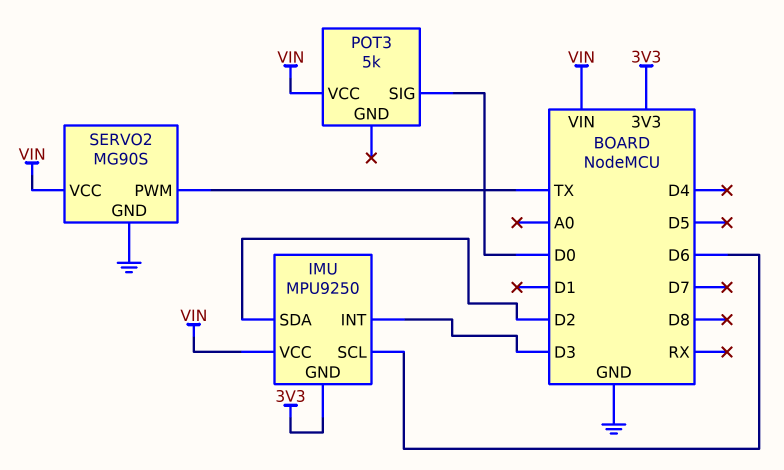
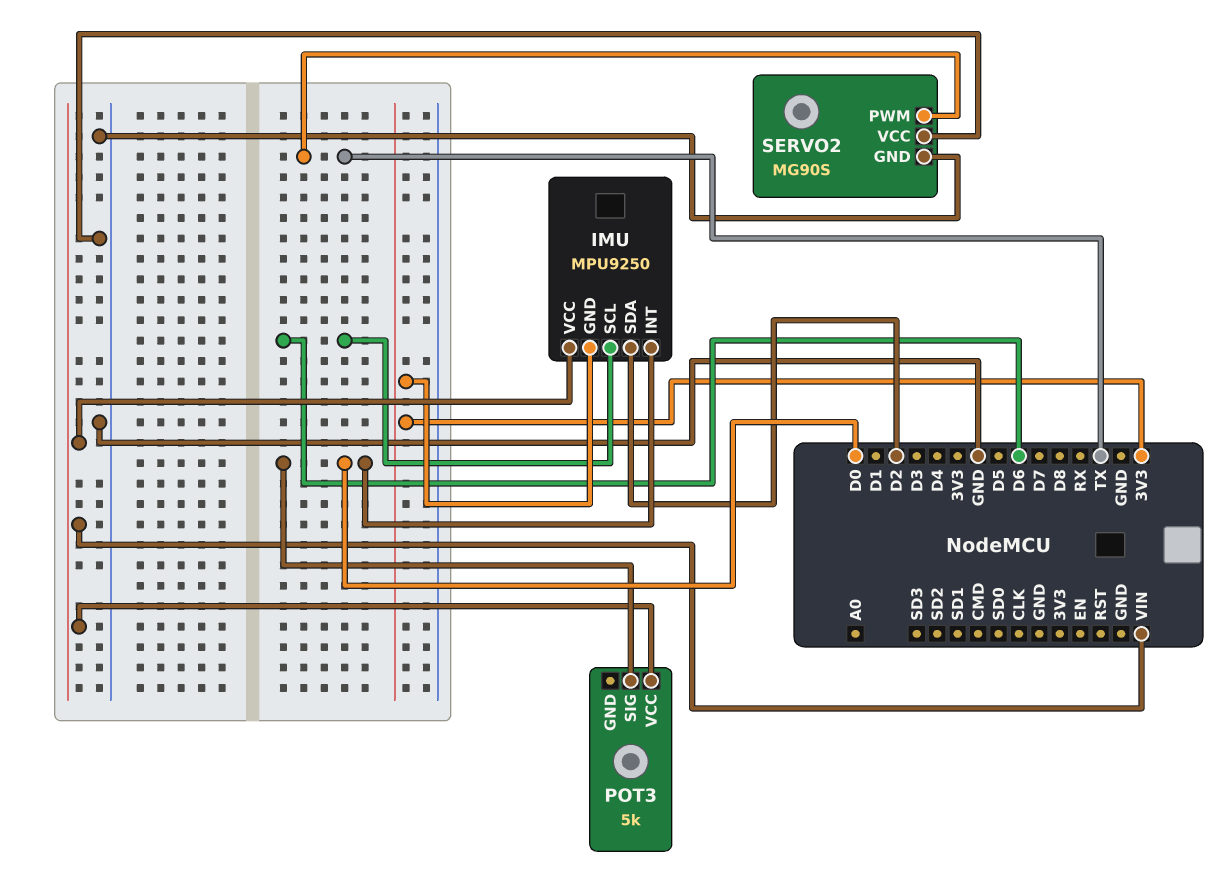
IMU pin INT: D3 -> D0
SERVO2 pin VCC: VIN -> GND

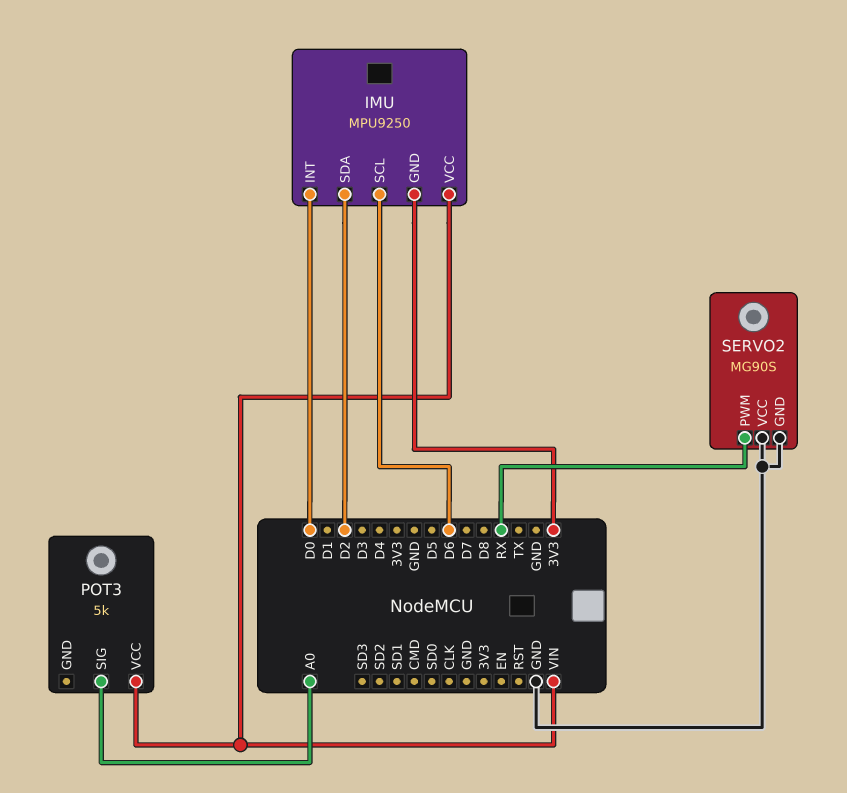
POT3 pin SIG: D0 -> A0
SERVO2 pin PWM: TX -> RX

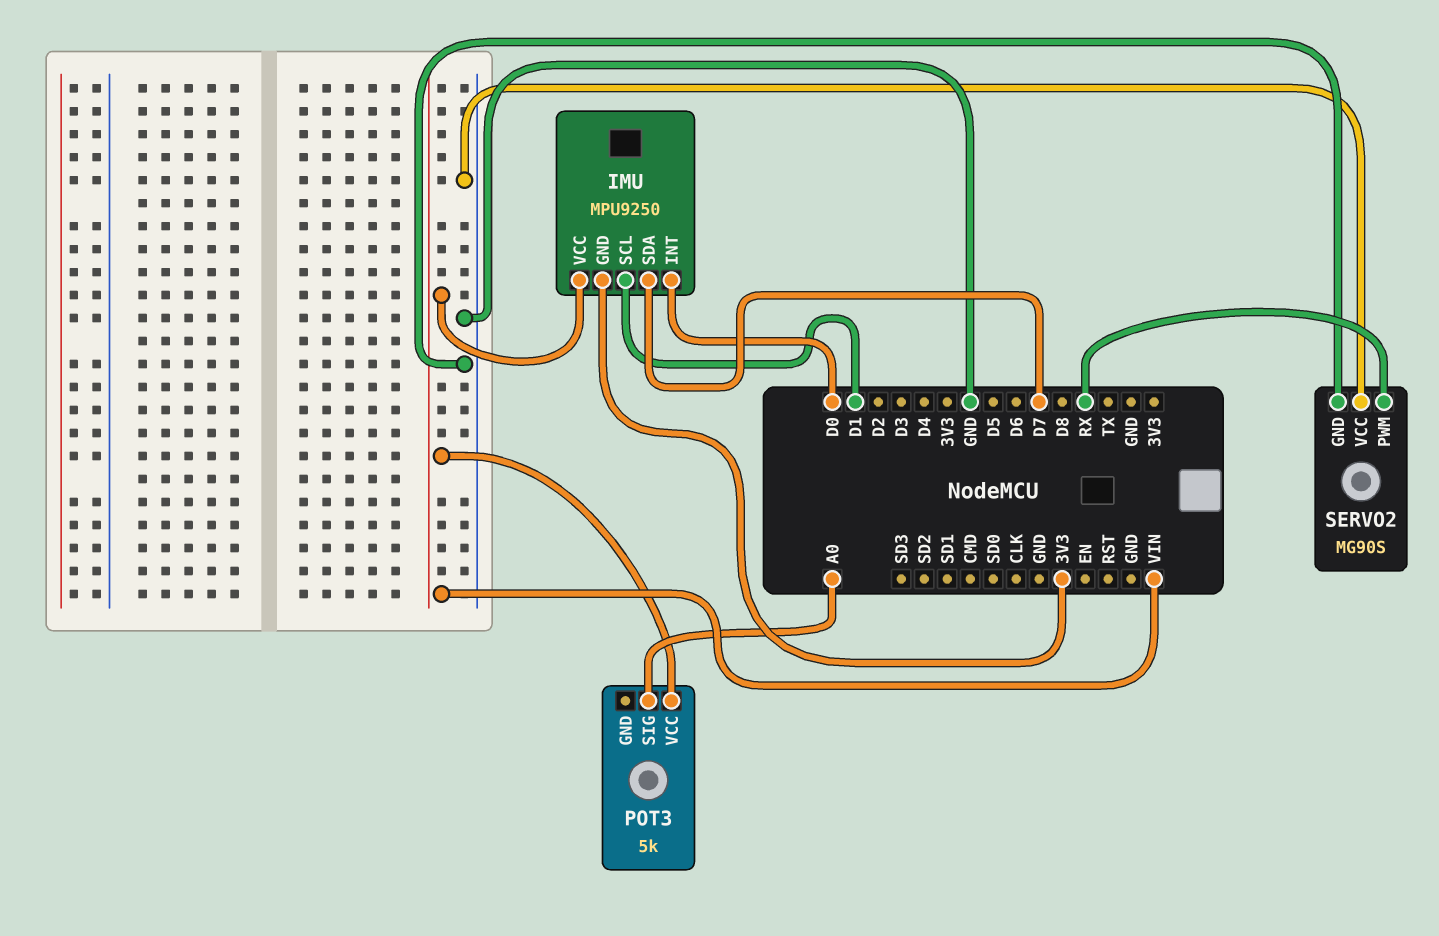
IMU pin SCL: D6 -> D1
IMU pin SDA: D2 -> D7

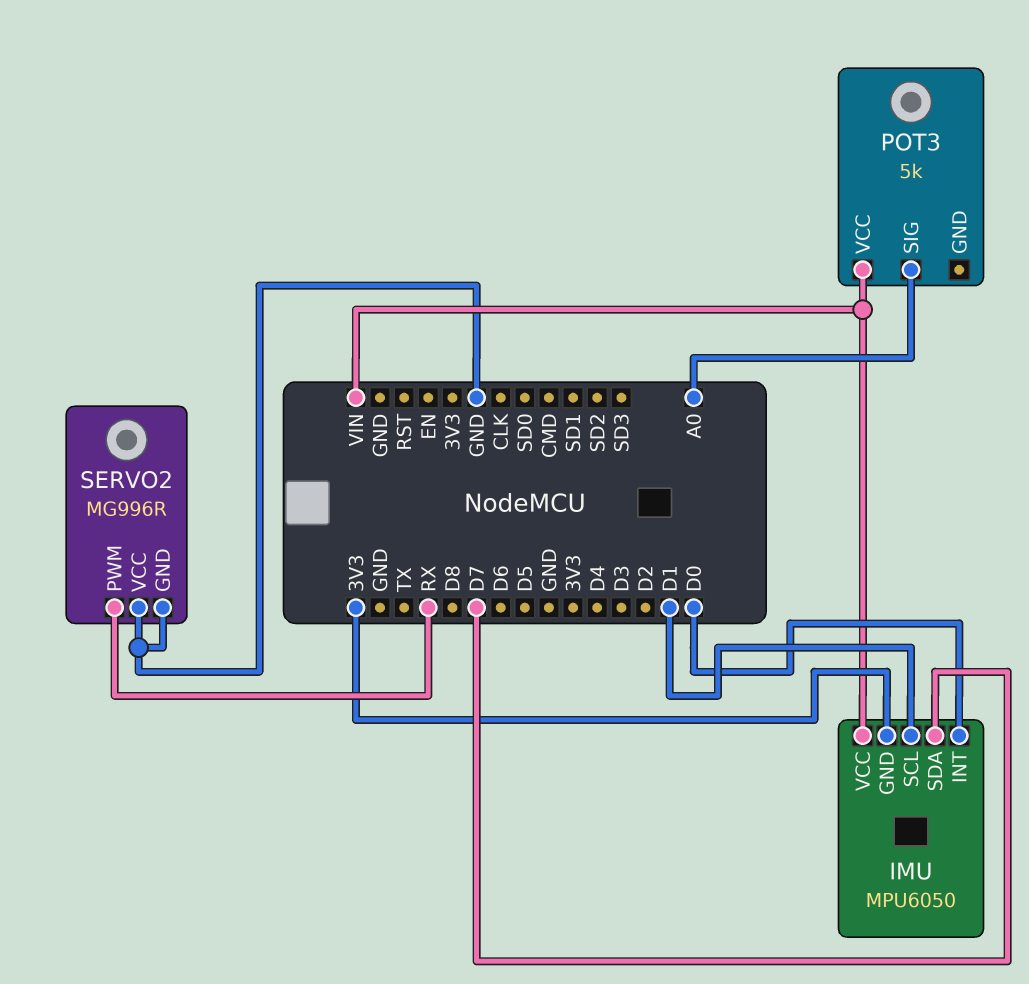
IMU: MPU9250 -> MPU6050
SERVO2: MG90S -> MG996R

